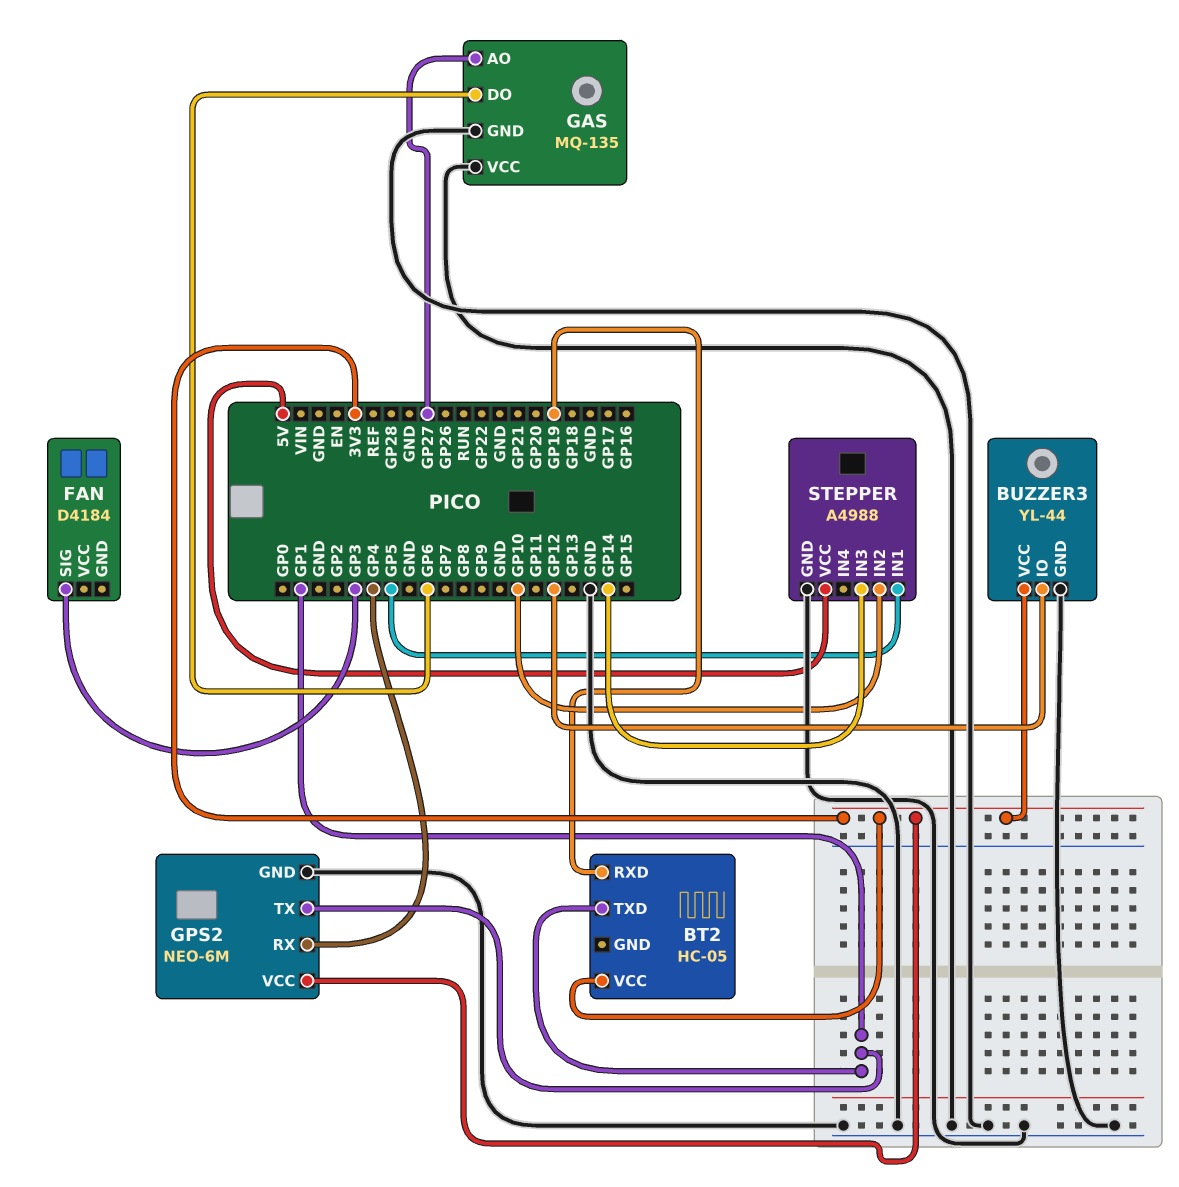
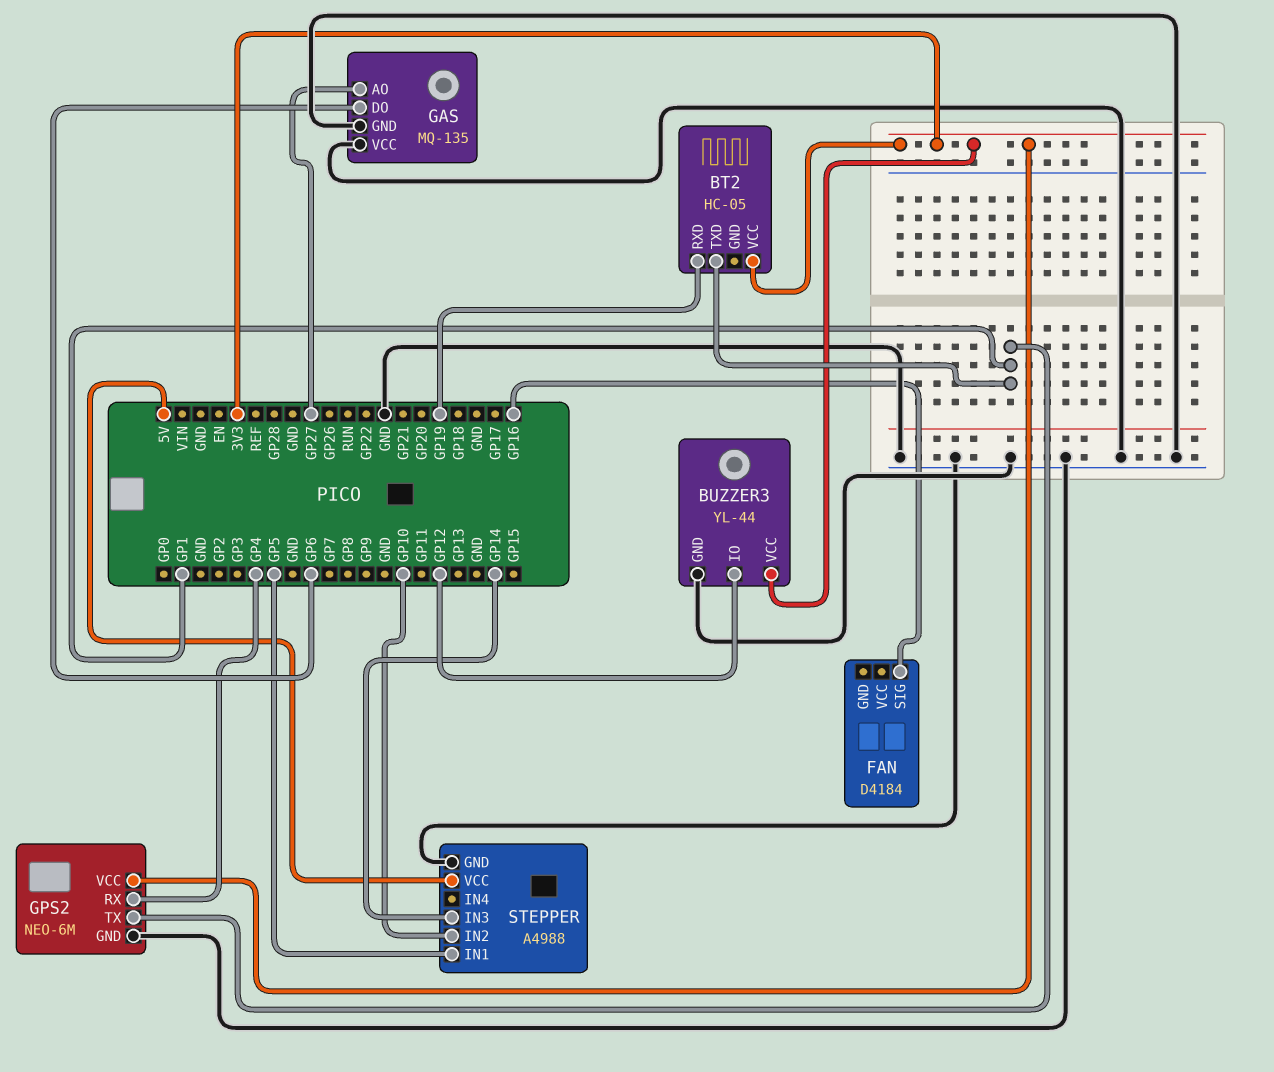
FAN pin SIG: GP3 -> GP16

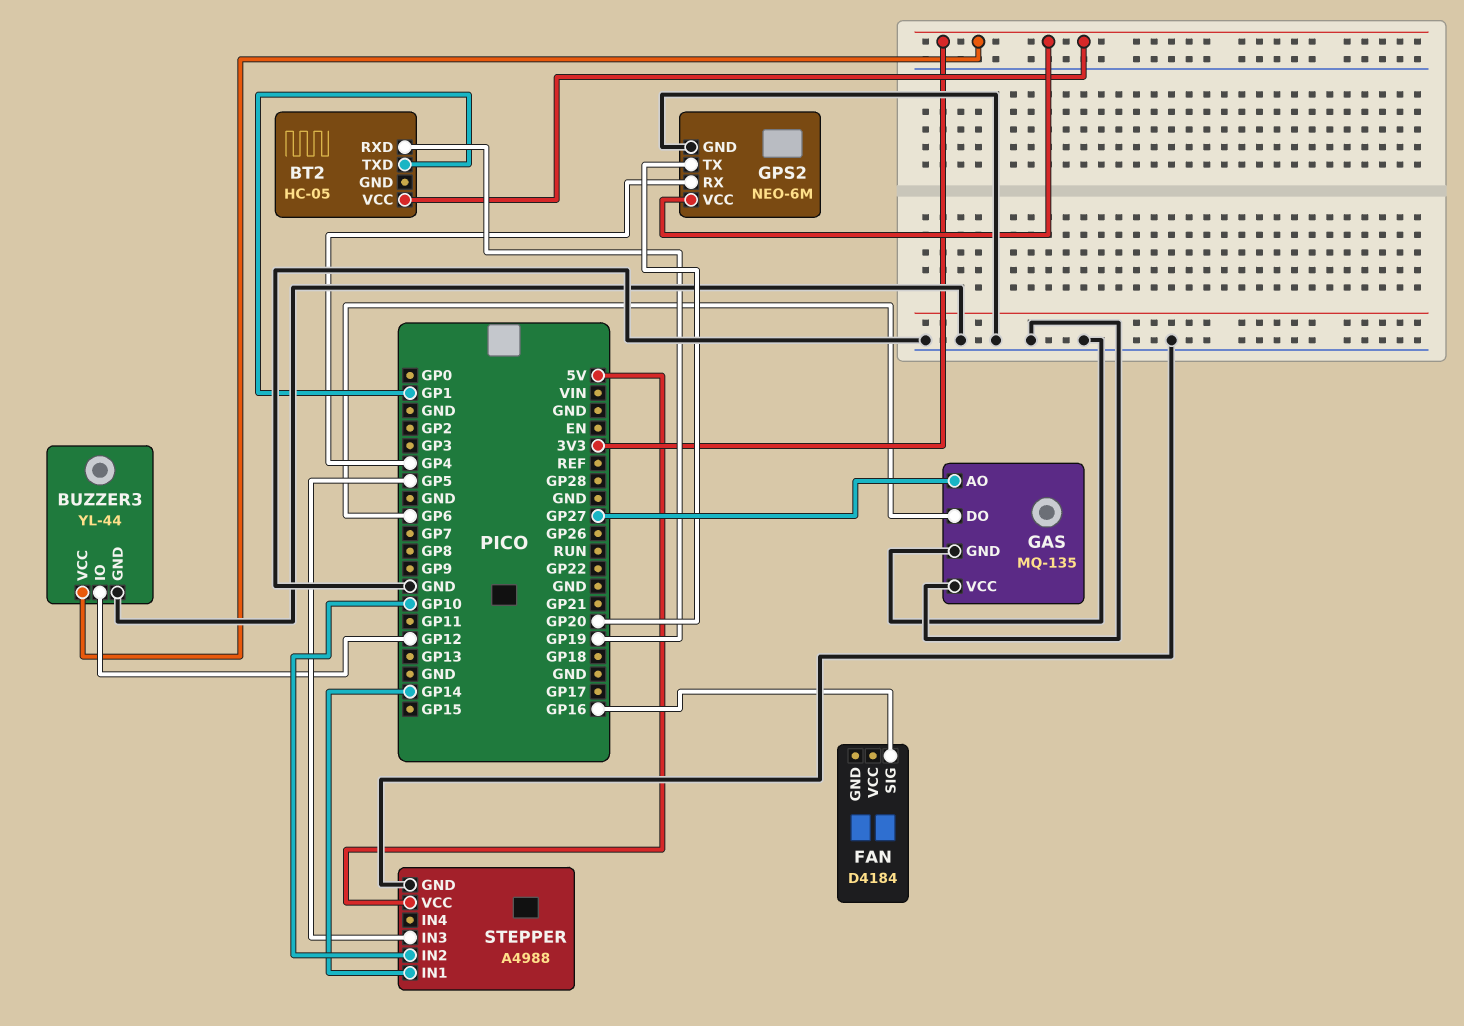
GPS2 pin TX: GP1 -> GP20
STEPPER pin IN1: GP5 -> GP14
STEPPER pin IN3: GP14 -> GP5

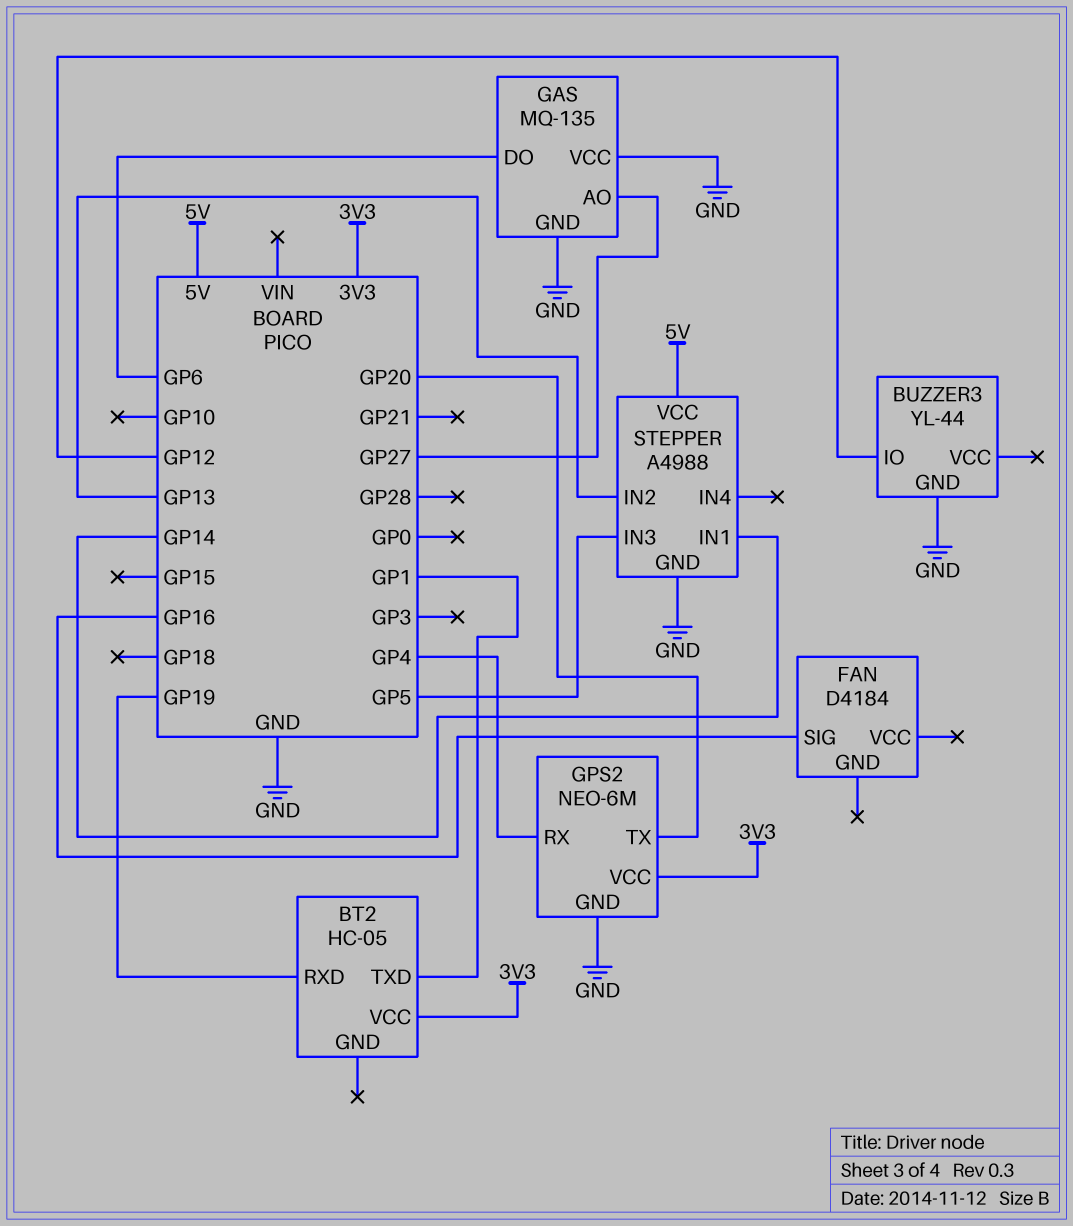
BUZZER3 pin VCC: 3V3 -> none
STEPPER pin IN2: GP10 -> GP13

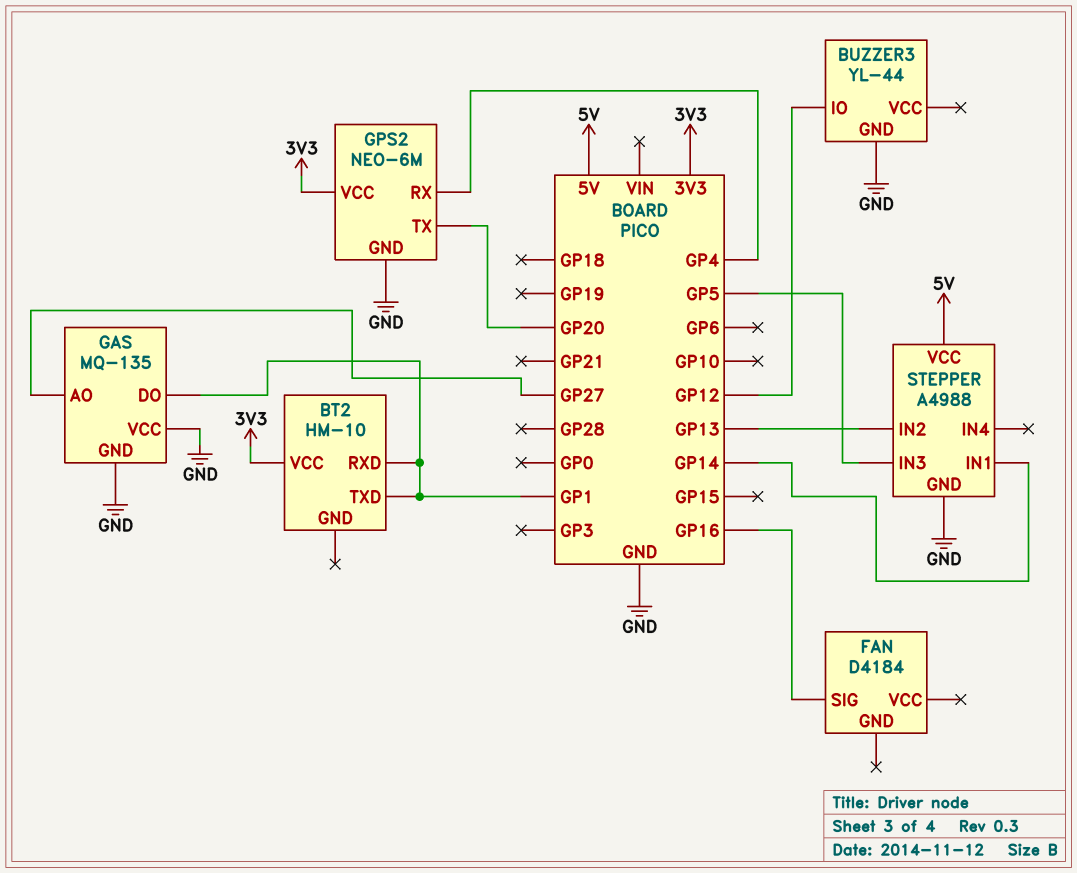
BT2: HC-05 -> HM-10
BT2 pin RXD: GP19 -> GP1
GAS pin DO: GP6 -> GP1

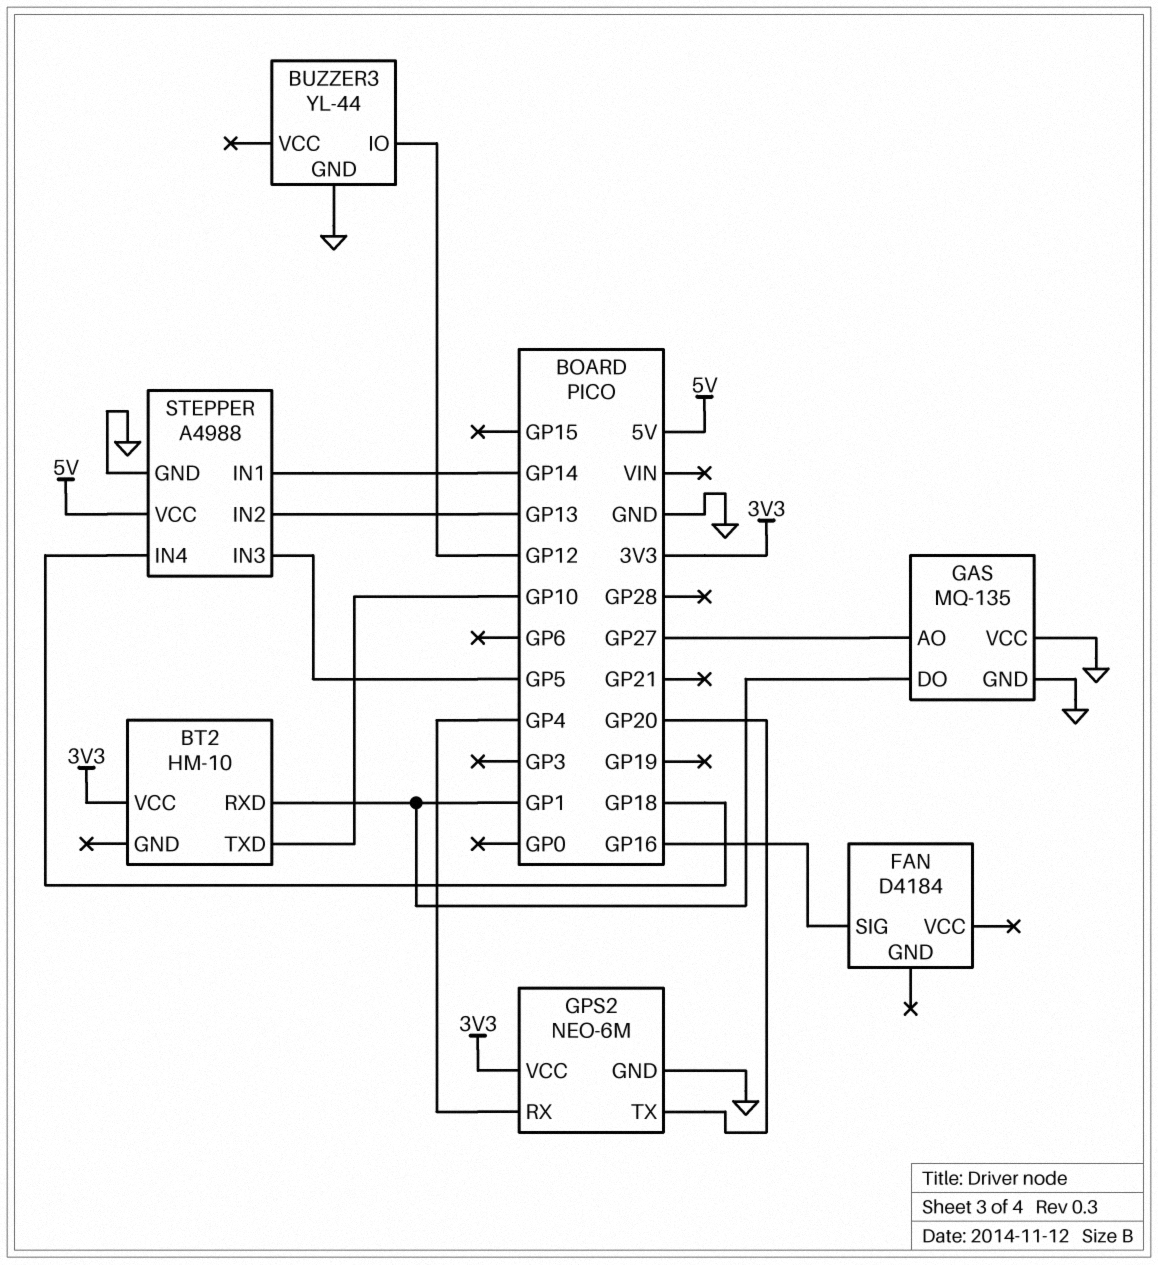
BT2 pin TXD: GP1 -> GP10
STEPPER pin IN4: none -> GP18

